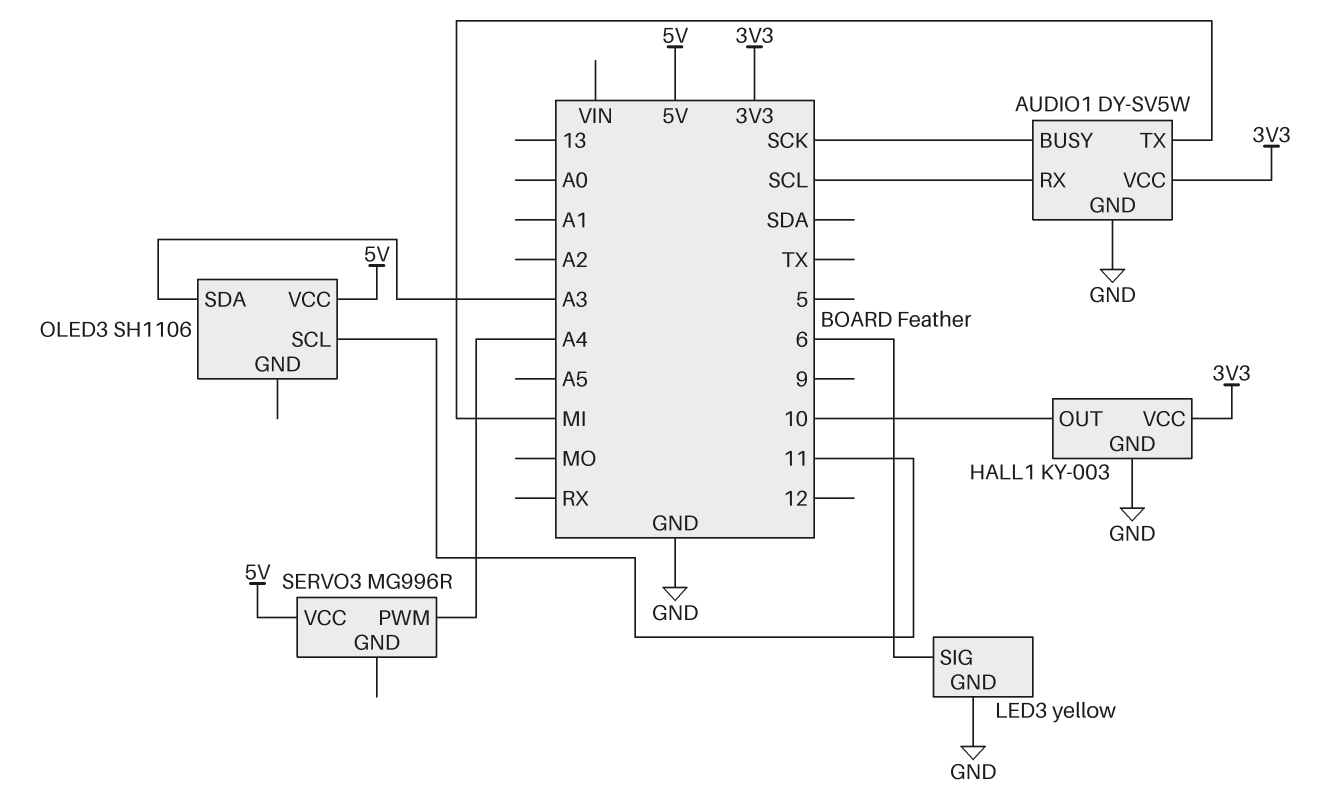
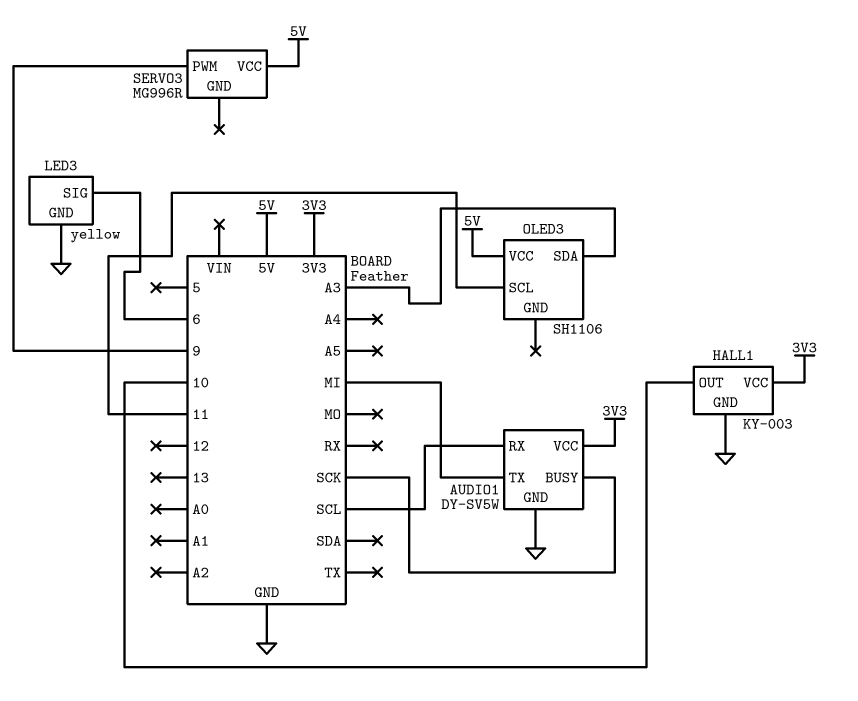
SERVO3 pin PWM: A4 -> 9

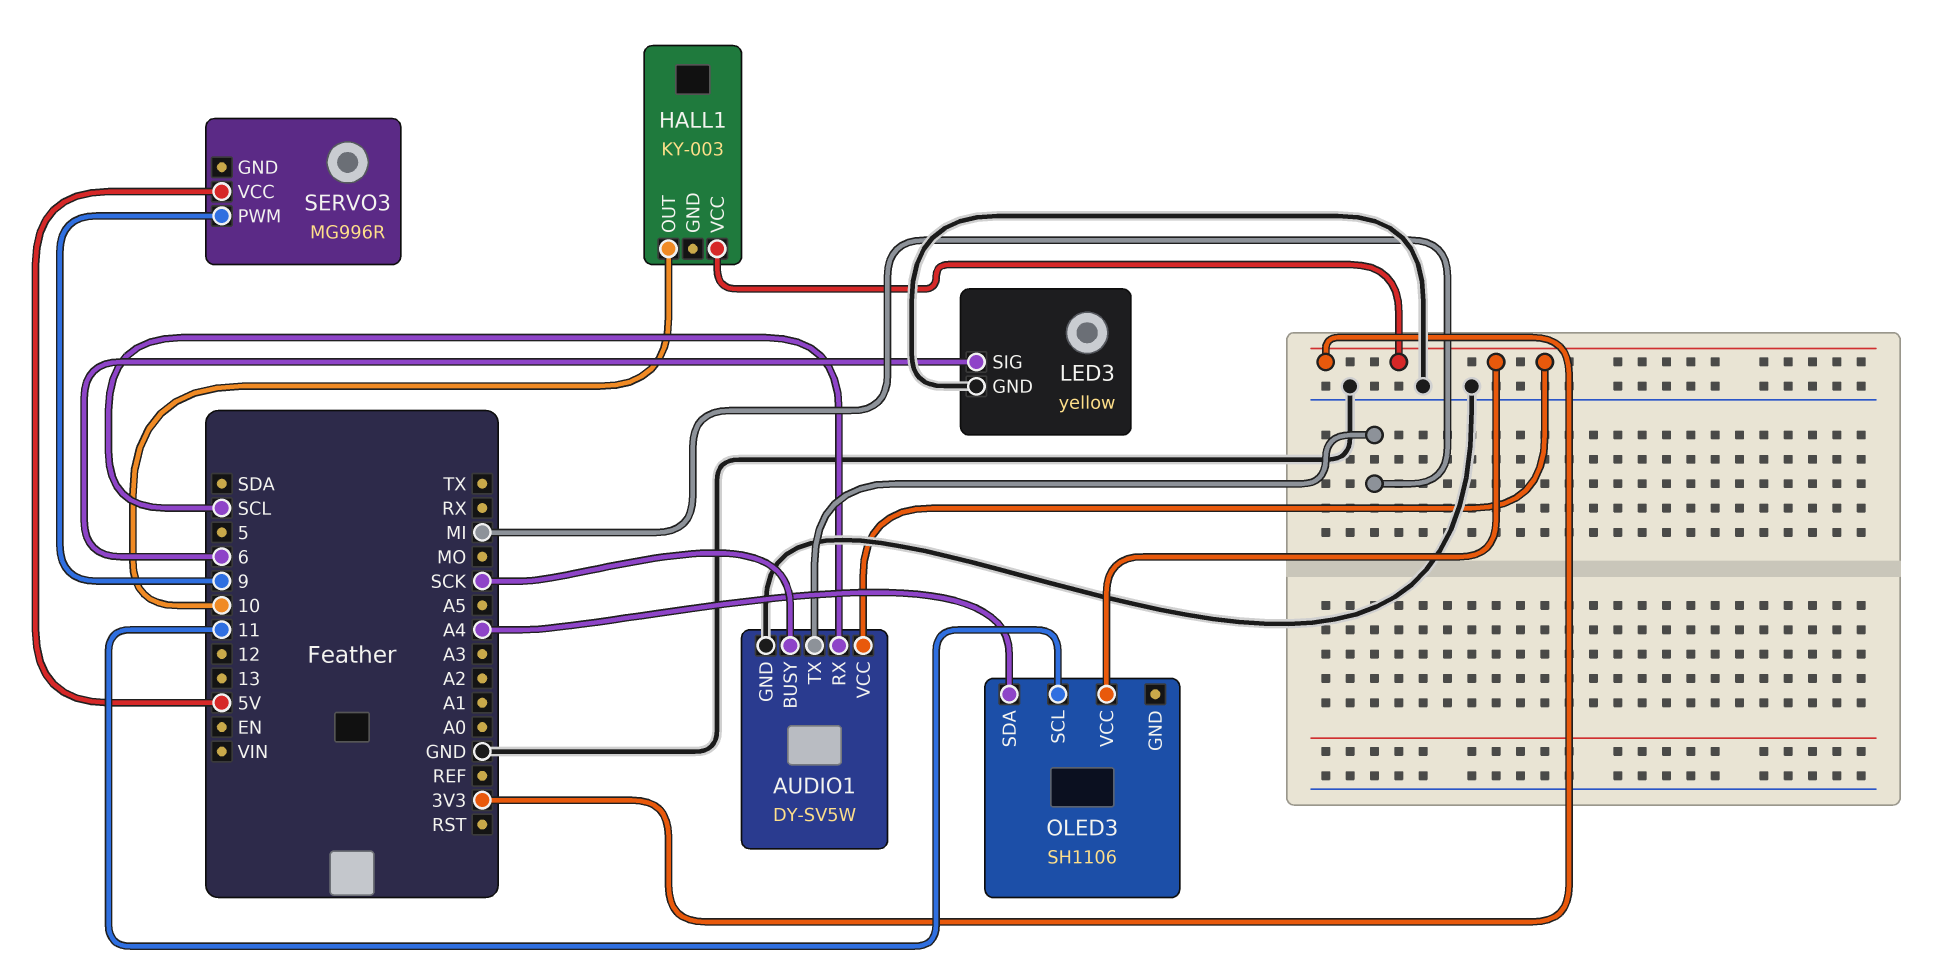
HALL1 pin GND: GND -> none
OLED3 pin SDA: A3 -> A4
OLED3 pin VCC: 5V -> 3V3

